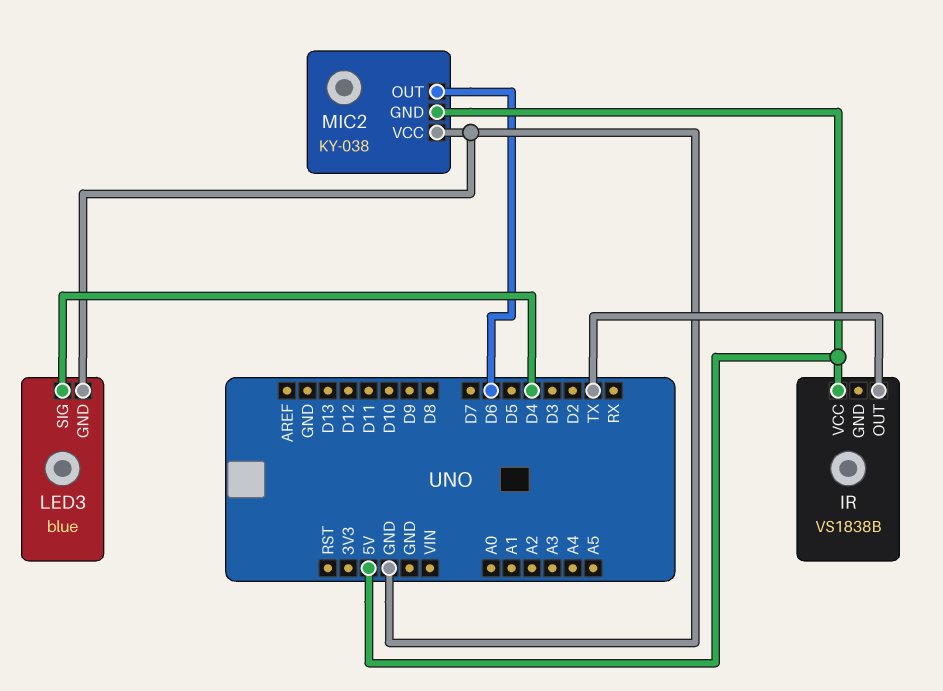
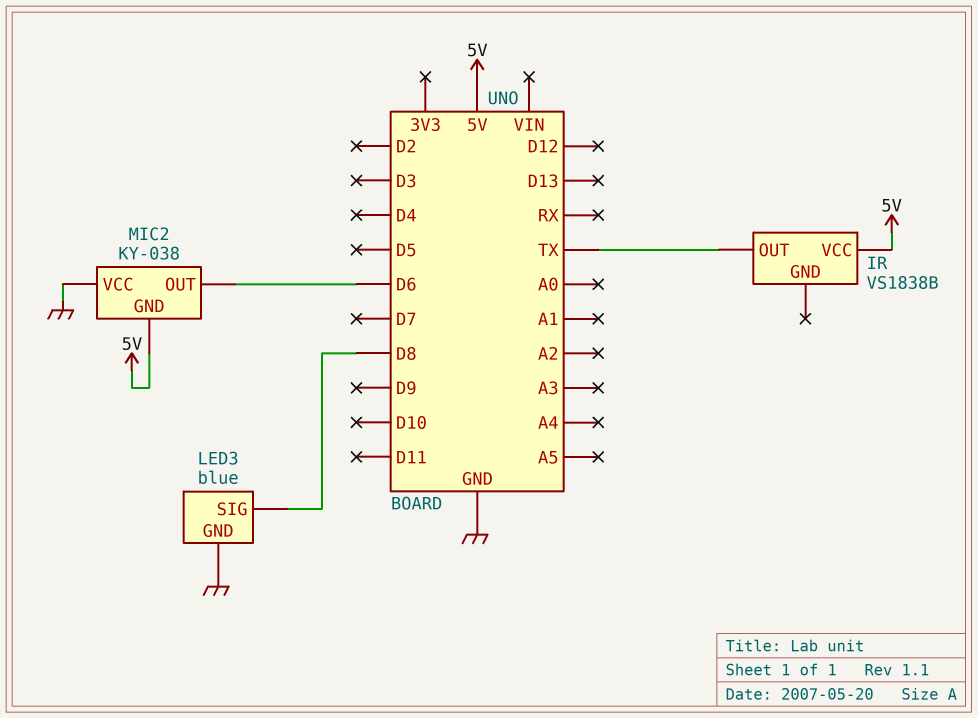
LED3 pin SIG: D4 -> D8

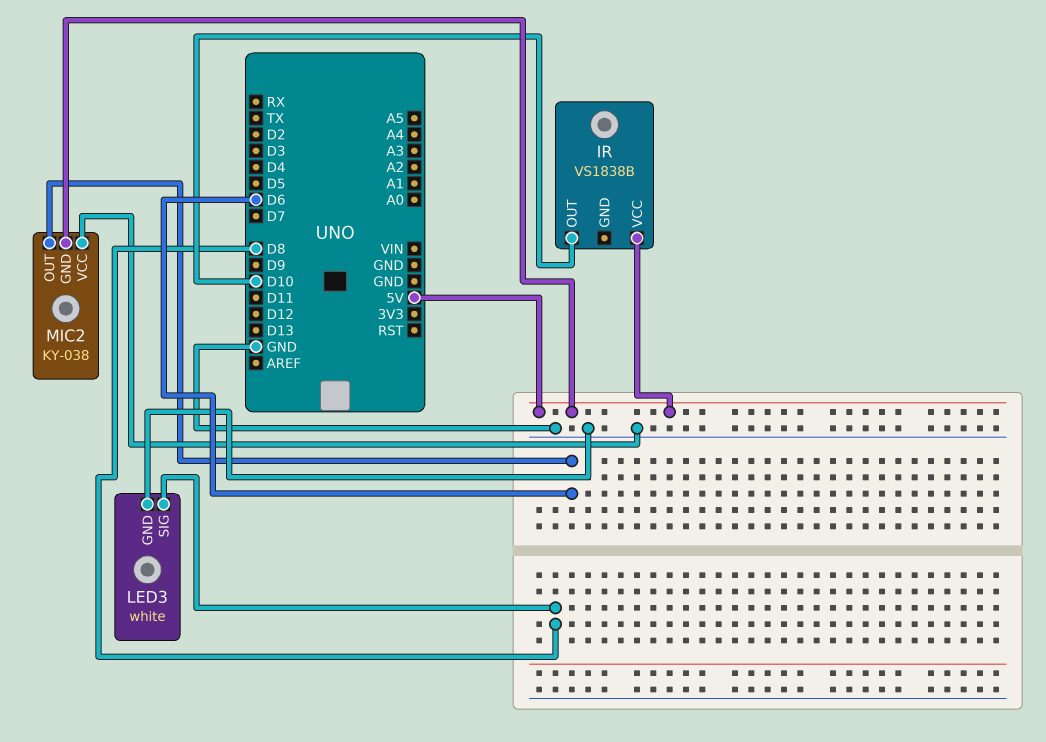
IR pin OUT: TX -> D10
LED3: blue -> white

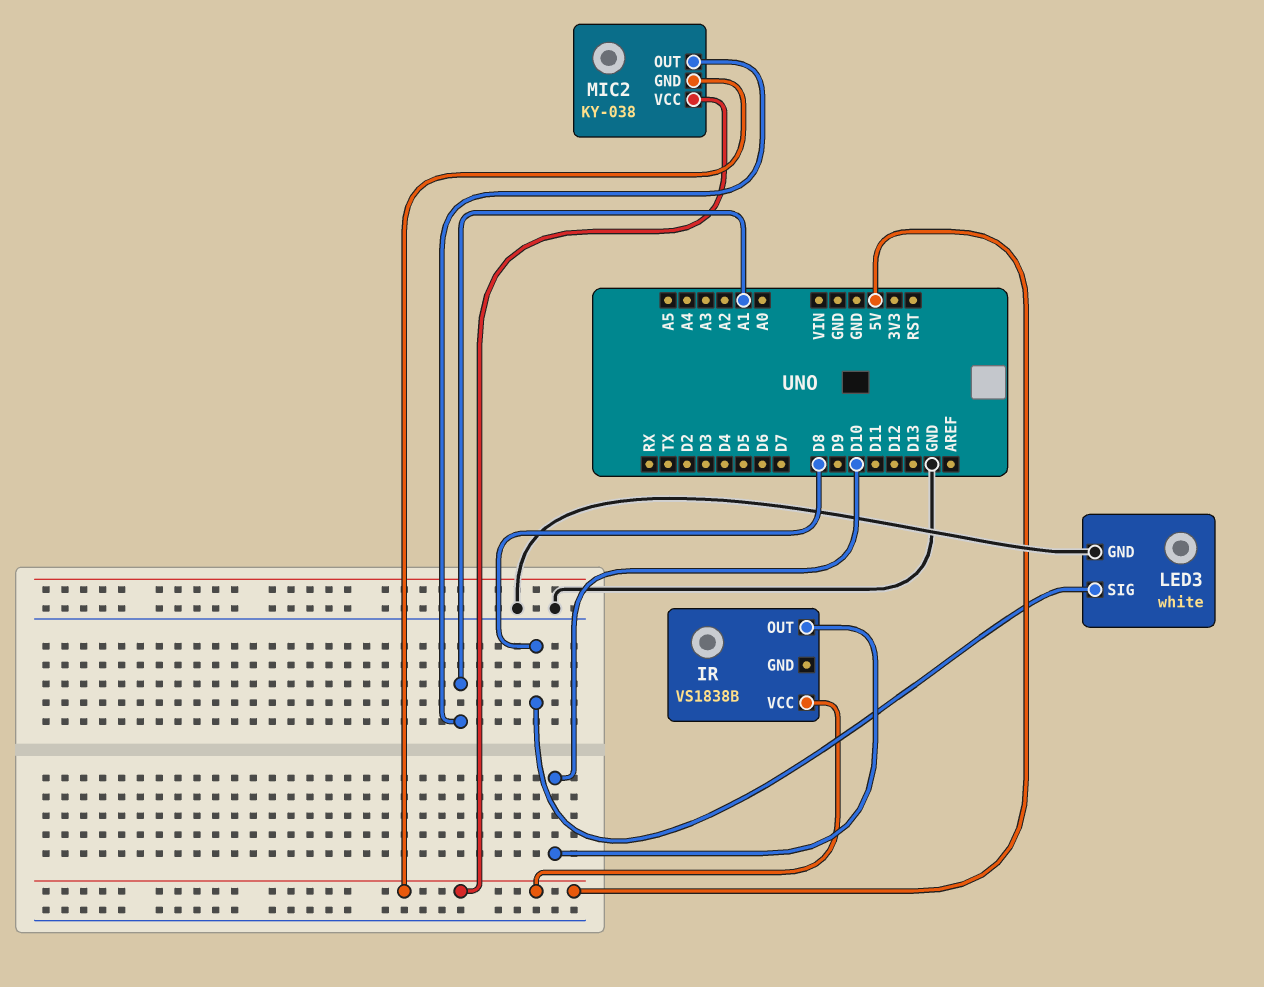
MIC2 pin OUT: D6 -> A1
MIC2 pin VCC: GND -> 5V

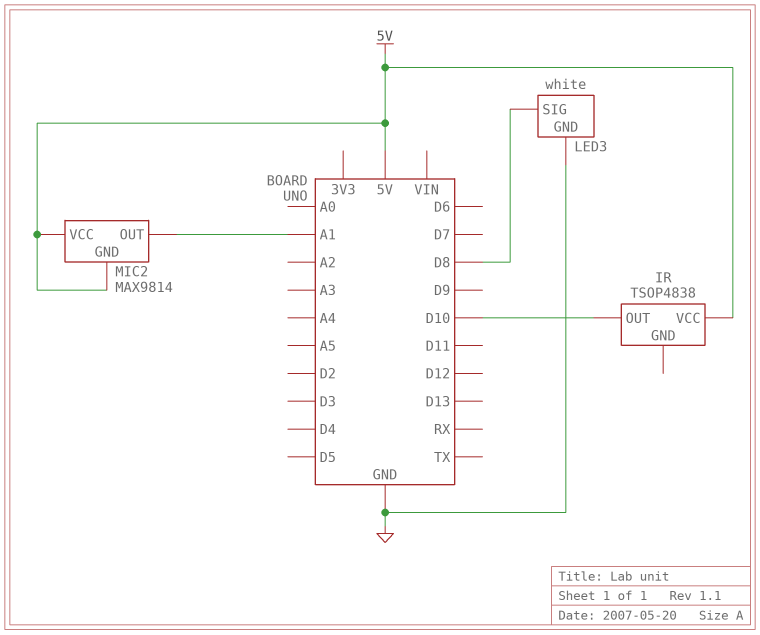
IR: VS1838B -> TSOP4838
MIC2: KY-038 -> MAX9814

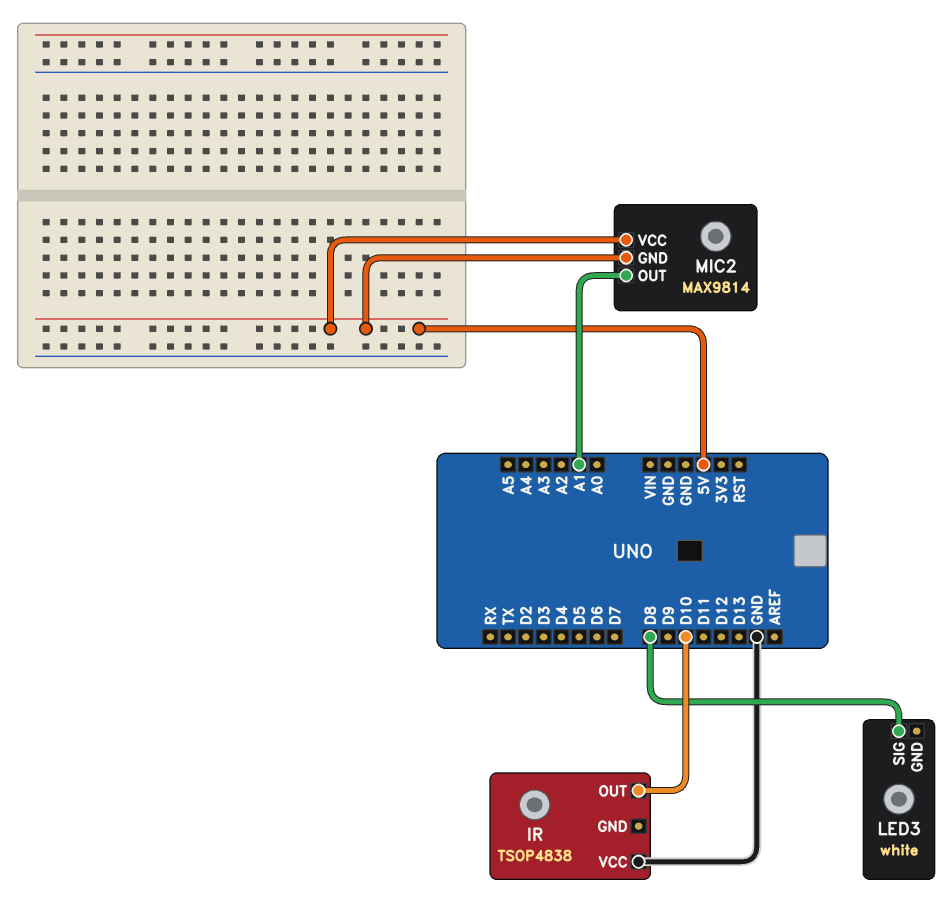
IR pin VCC: 5V -> GND
LED3 pin GND: GND -> none

